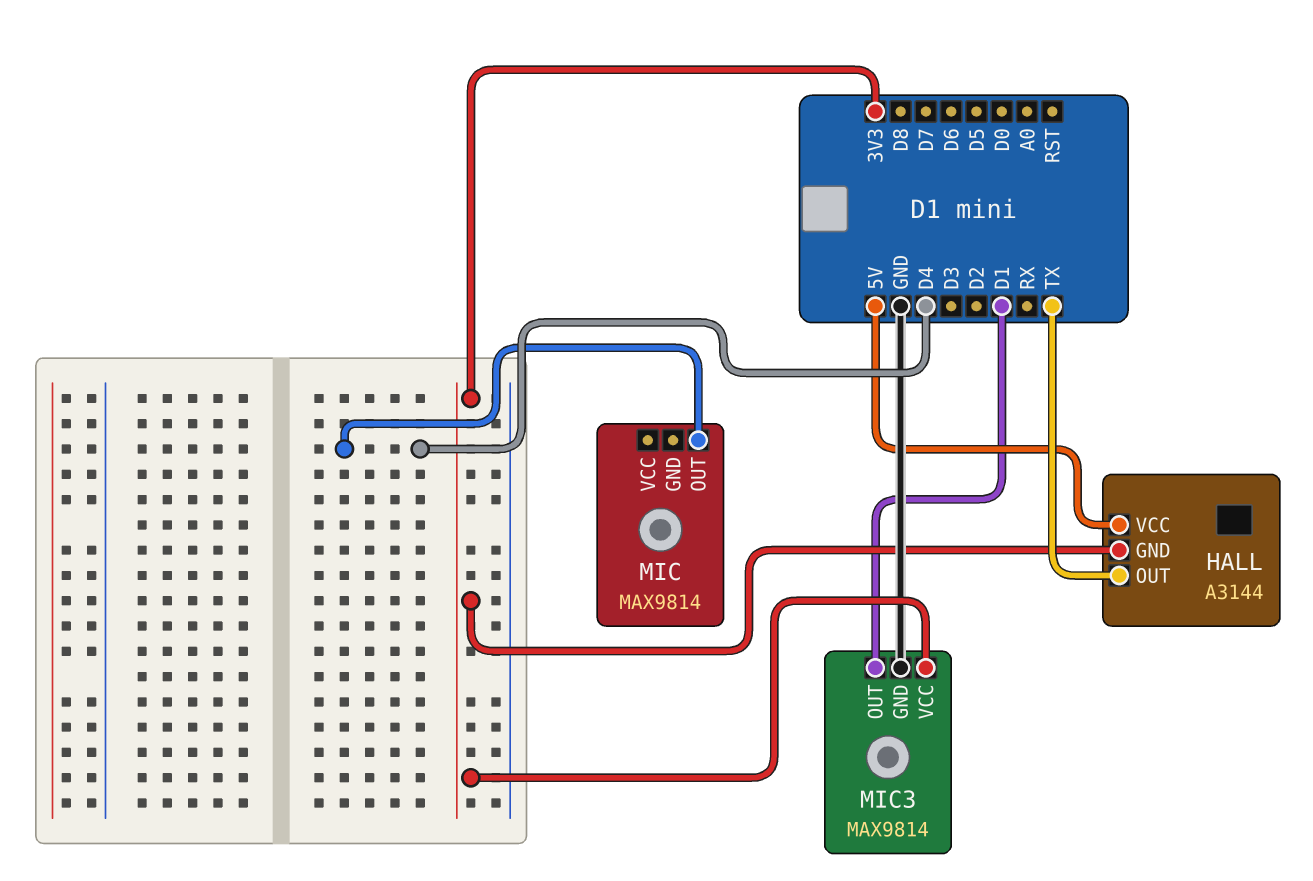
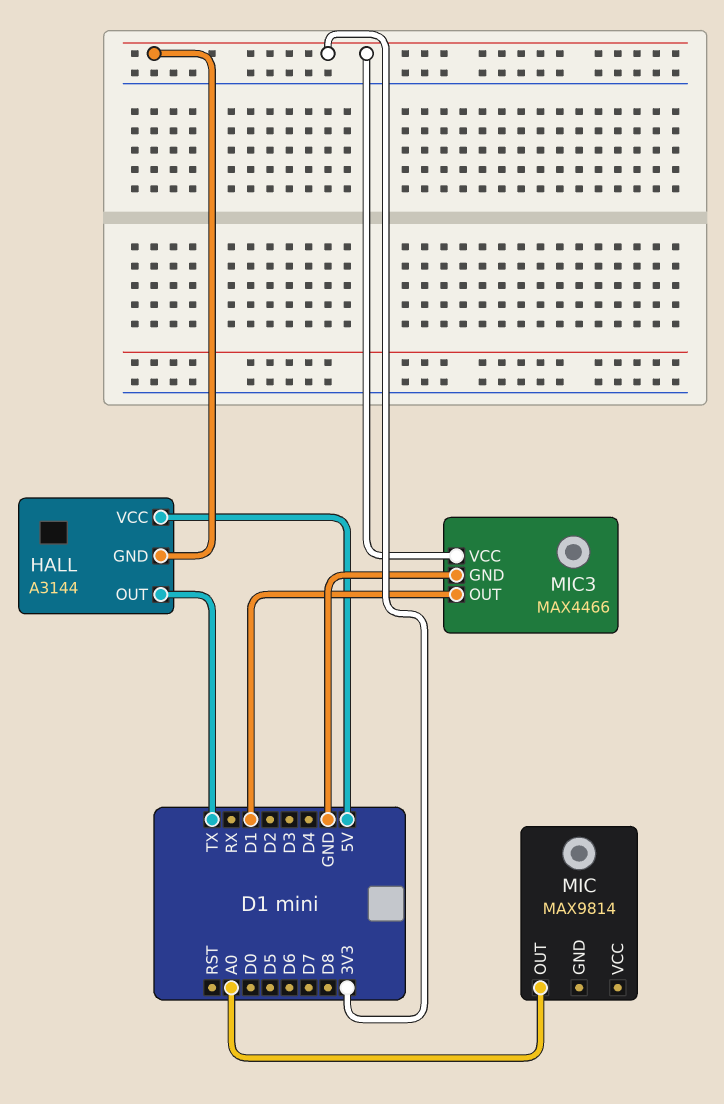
MIC pin OUT: D4 -> A0
MIC3: MAX9814 -> MAX4466

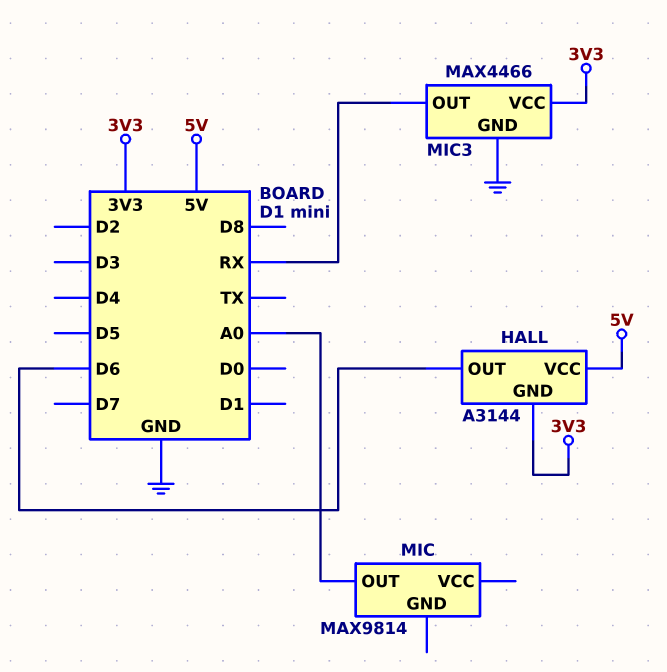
HALL pin OUT: TX -> D6
MIC3 pin OUT: D1 -> RX

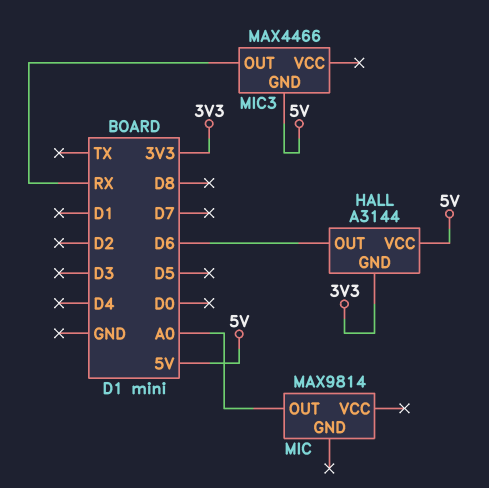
MIC3 pin GND: GND -> 5V
MIC3 pin VCC: 3V3 -> none

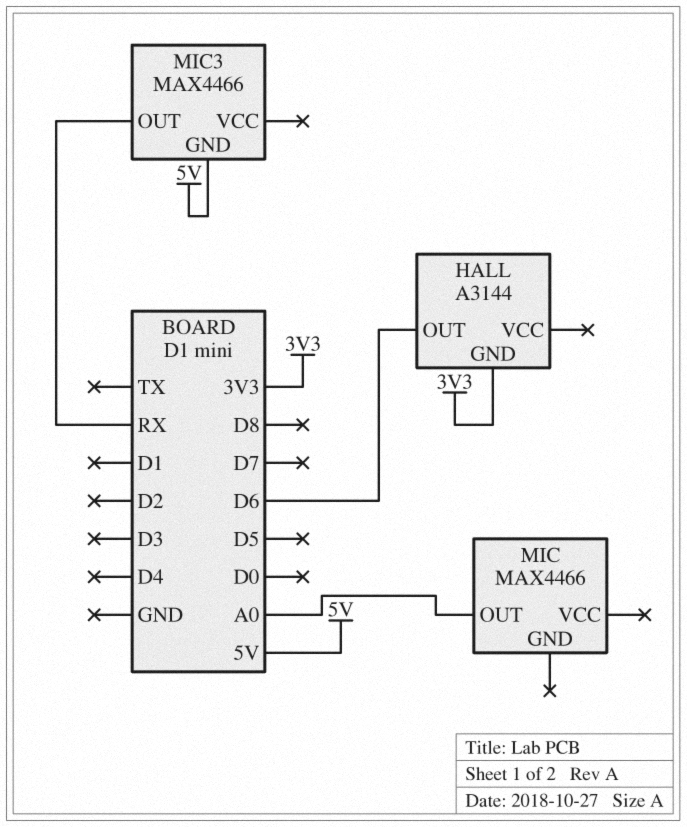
HALL pin VCC: 5V -> none
MIC: MAX9814 -> MAX4466

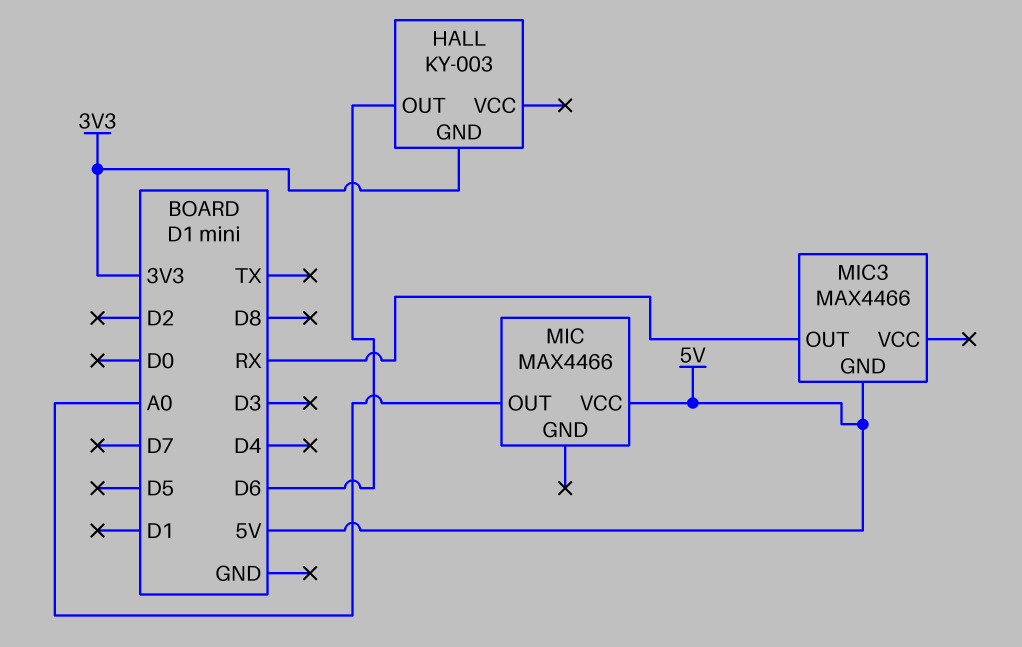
HALL: A3144 -> KY-003
MIC pin VCC: none -> 5V

